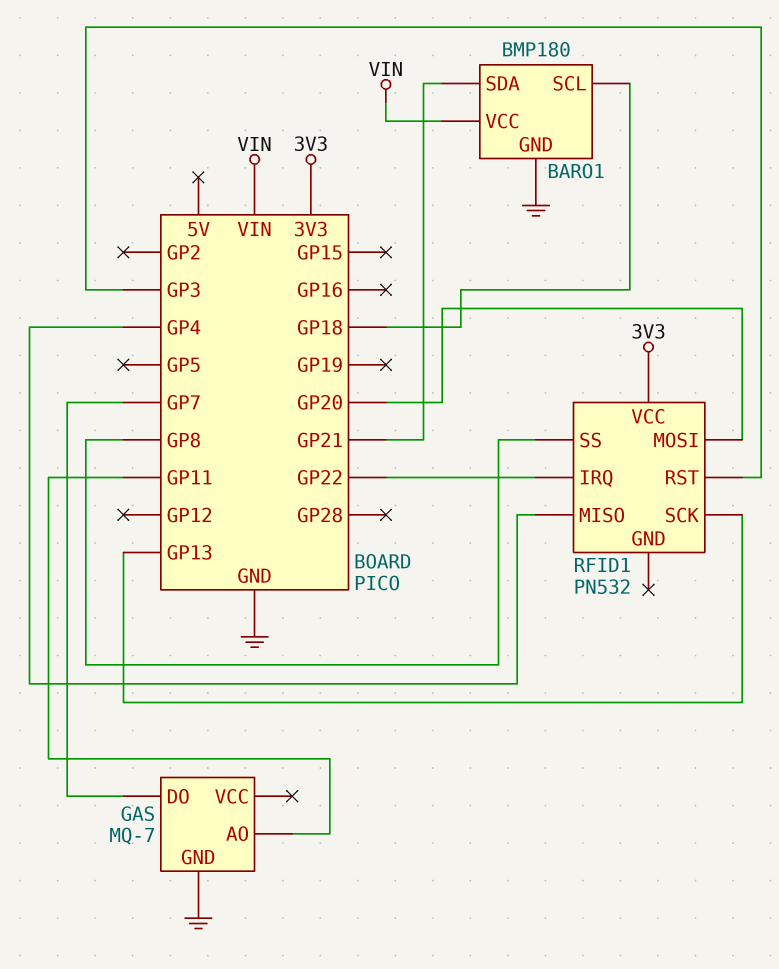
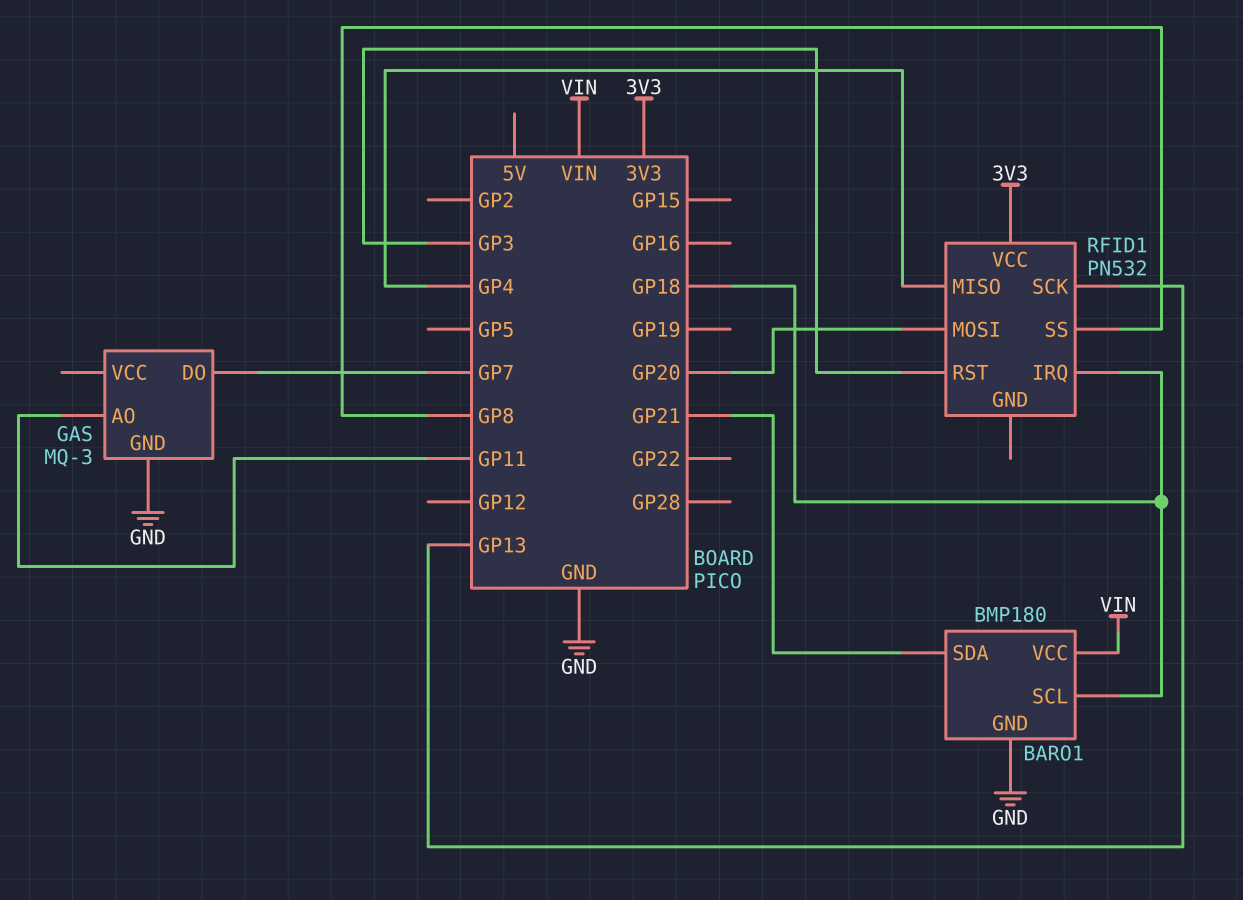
GAS: MQ-7 -> MQ-3
RFID1 pin IRQ: GP22 -> GP18

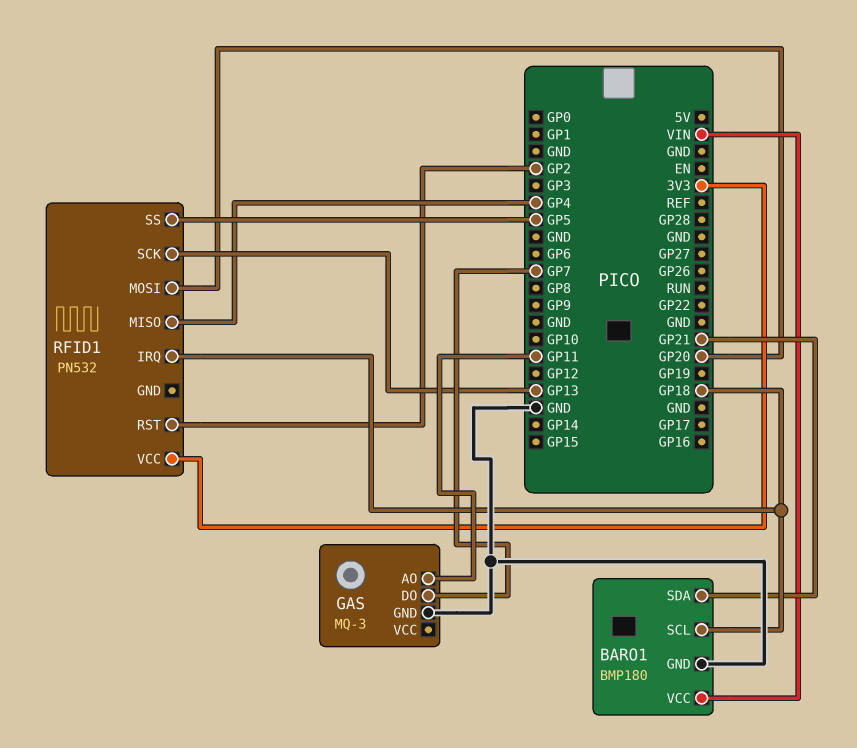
RFID1 pin RST: GP3 -> GP2
RFID1 pin SS: GP8 -> GP5

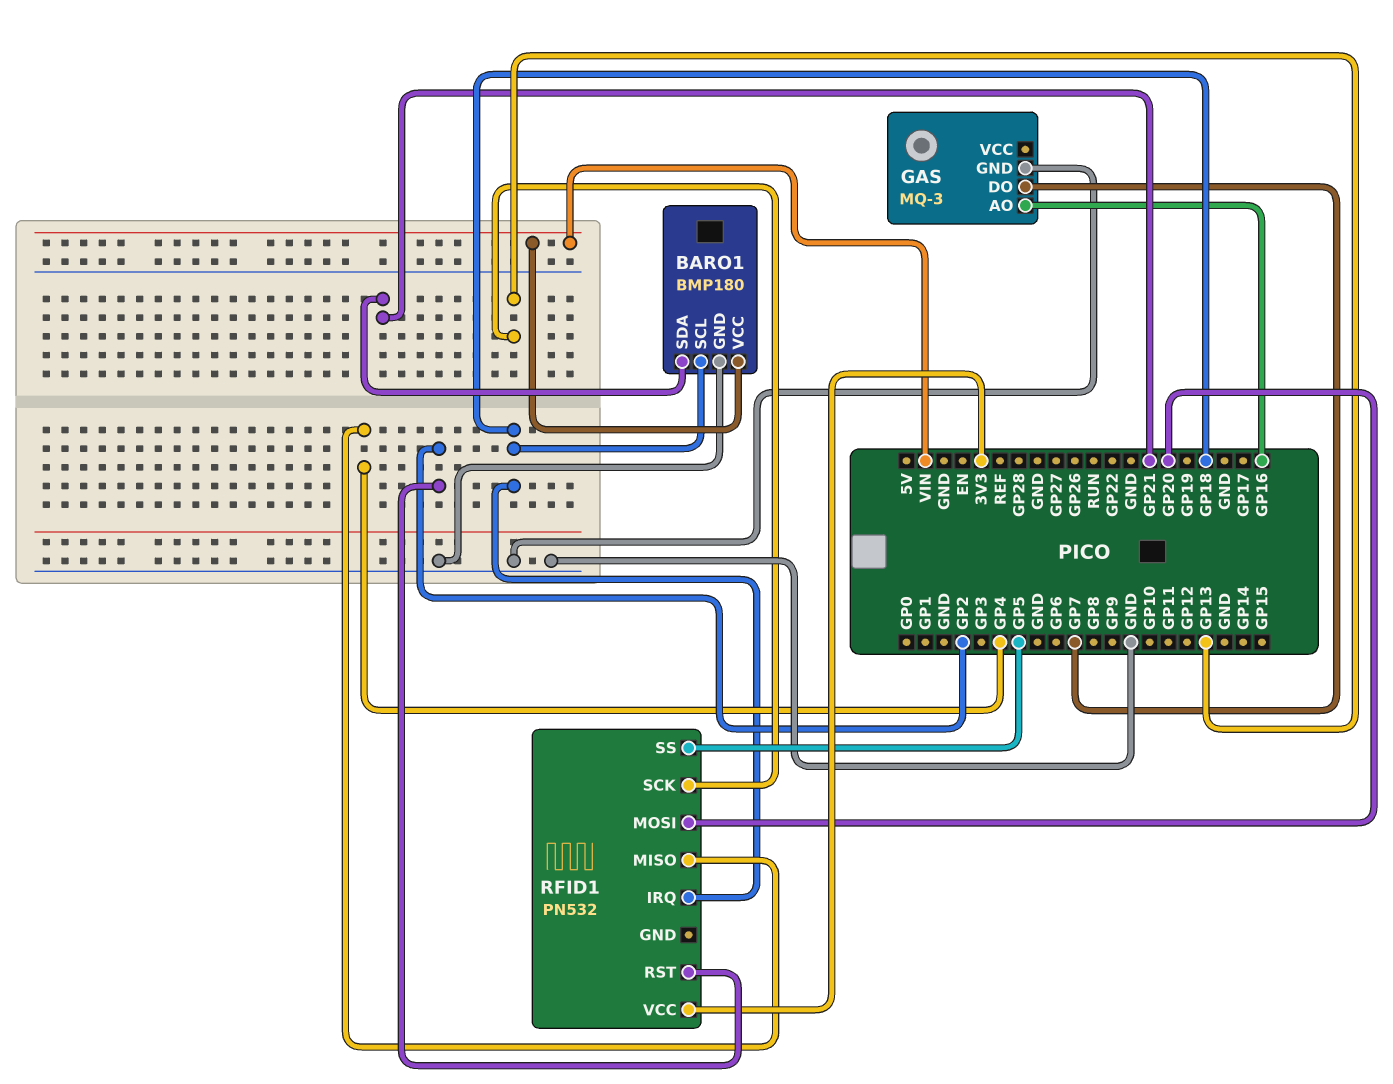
GAS pin AO: GP11 -> GP16

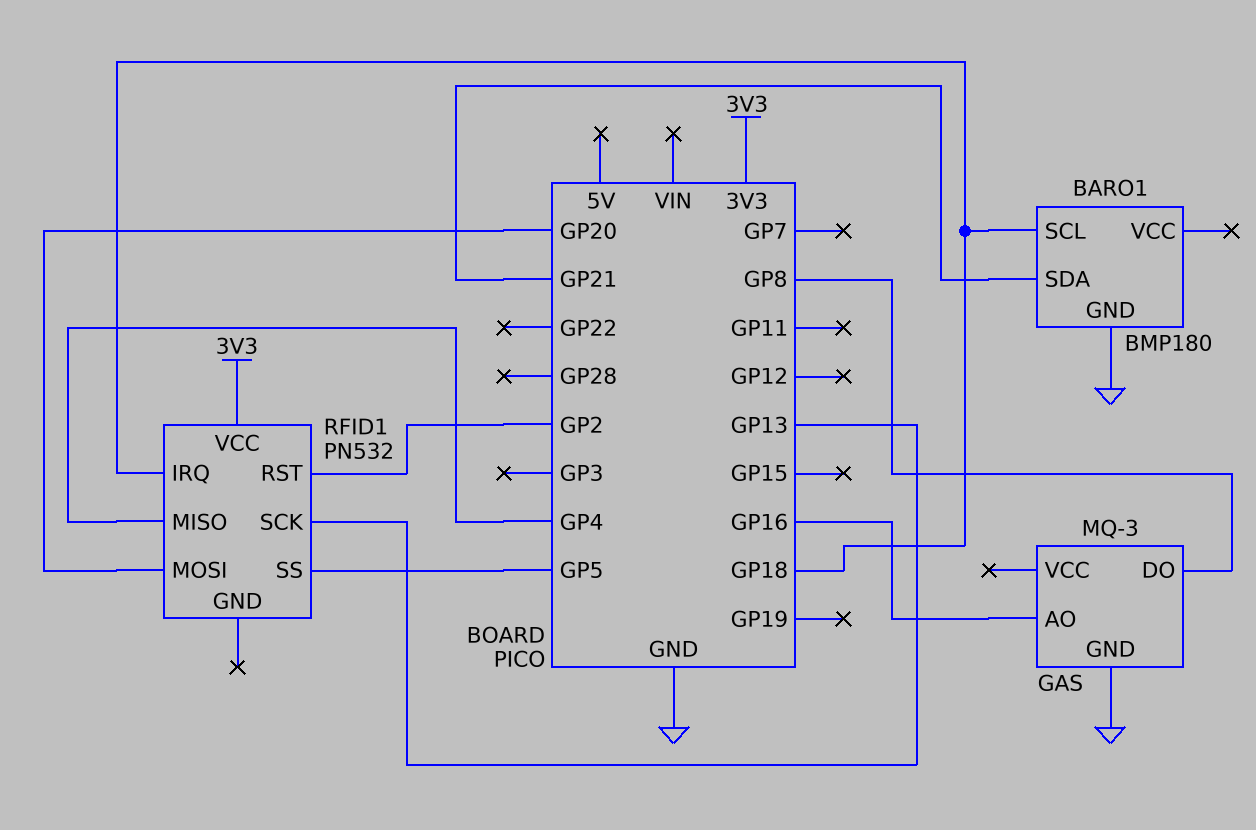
BARO1 pin VCC: VIN -> none
GAS pin DO: GP7 -> GP8

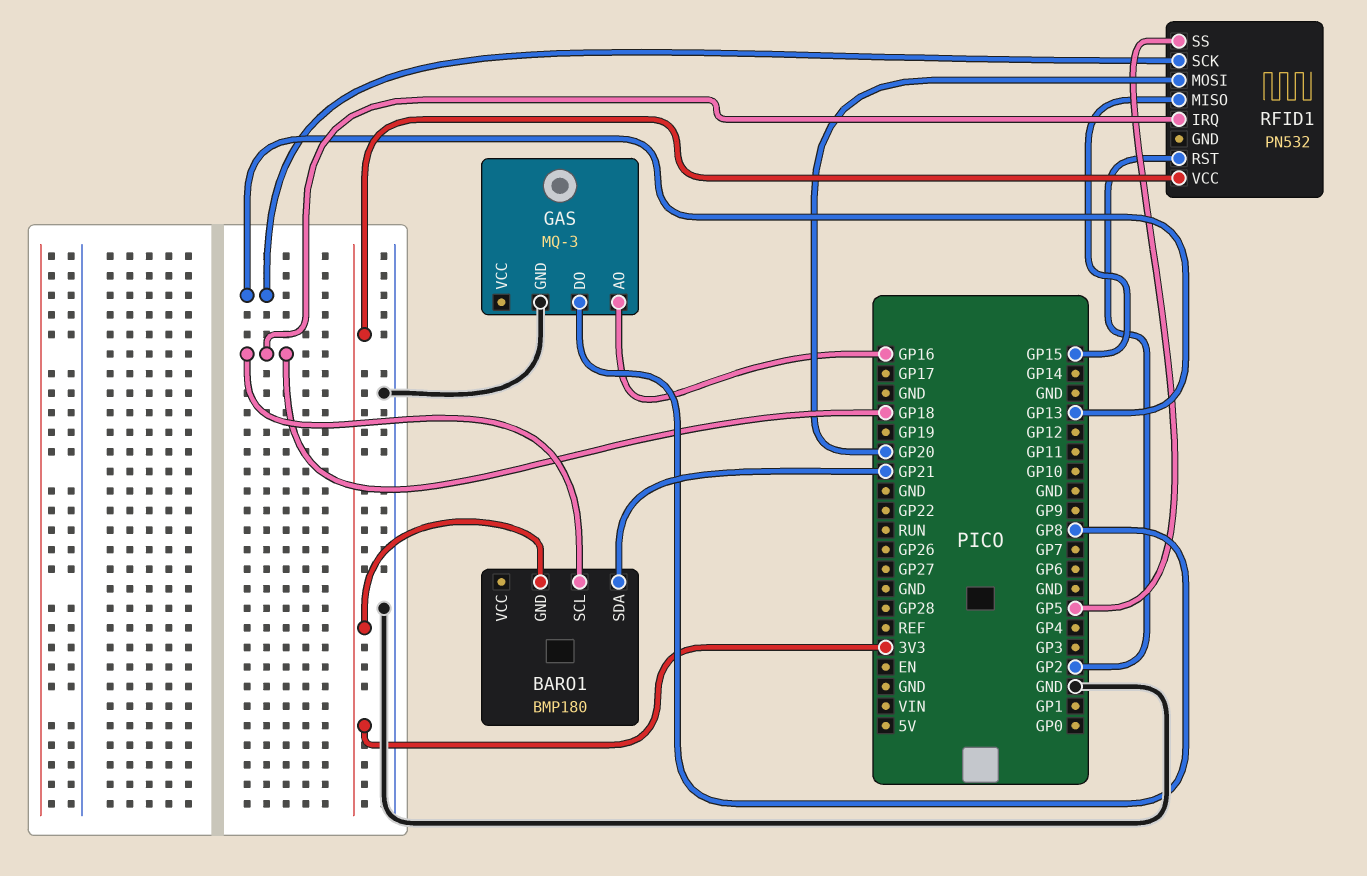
BARO1 pin GND: GND -> 3V3
RFID1 pin MISO: GP4 -> GP15

